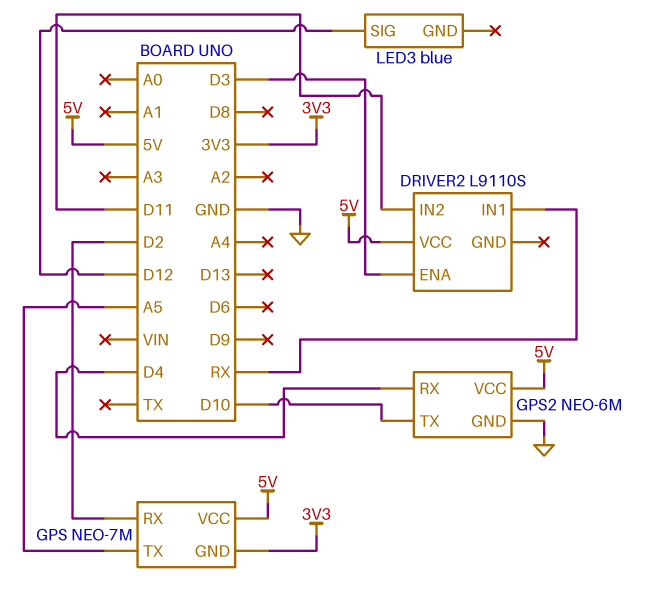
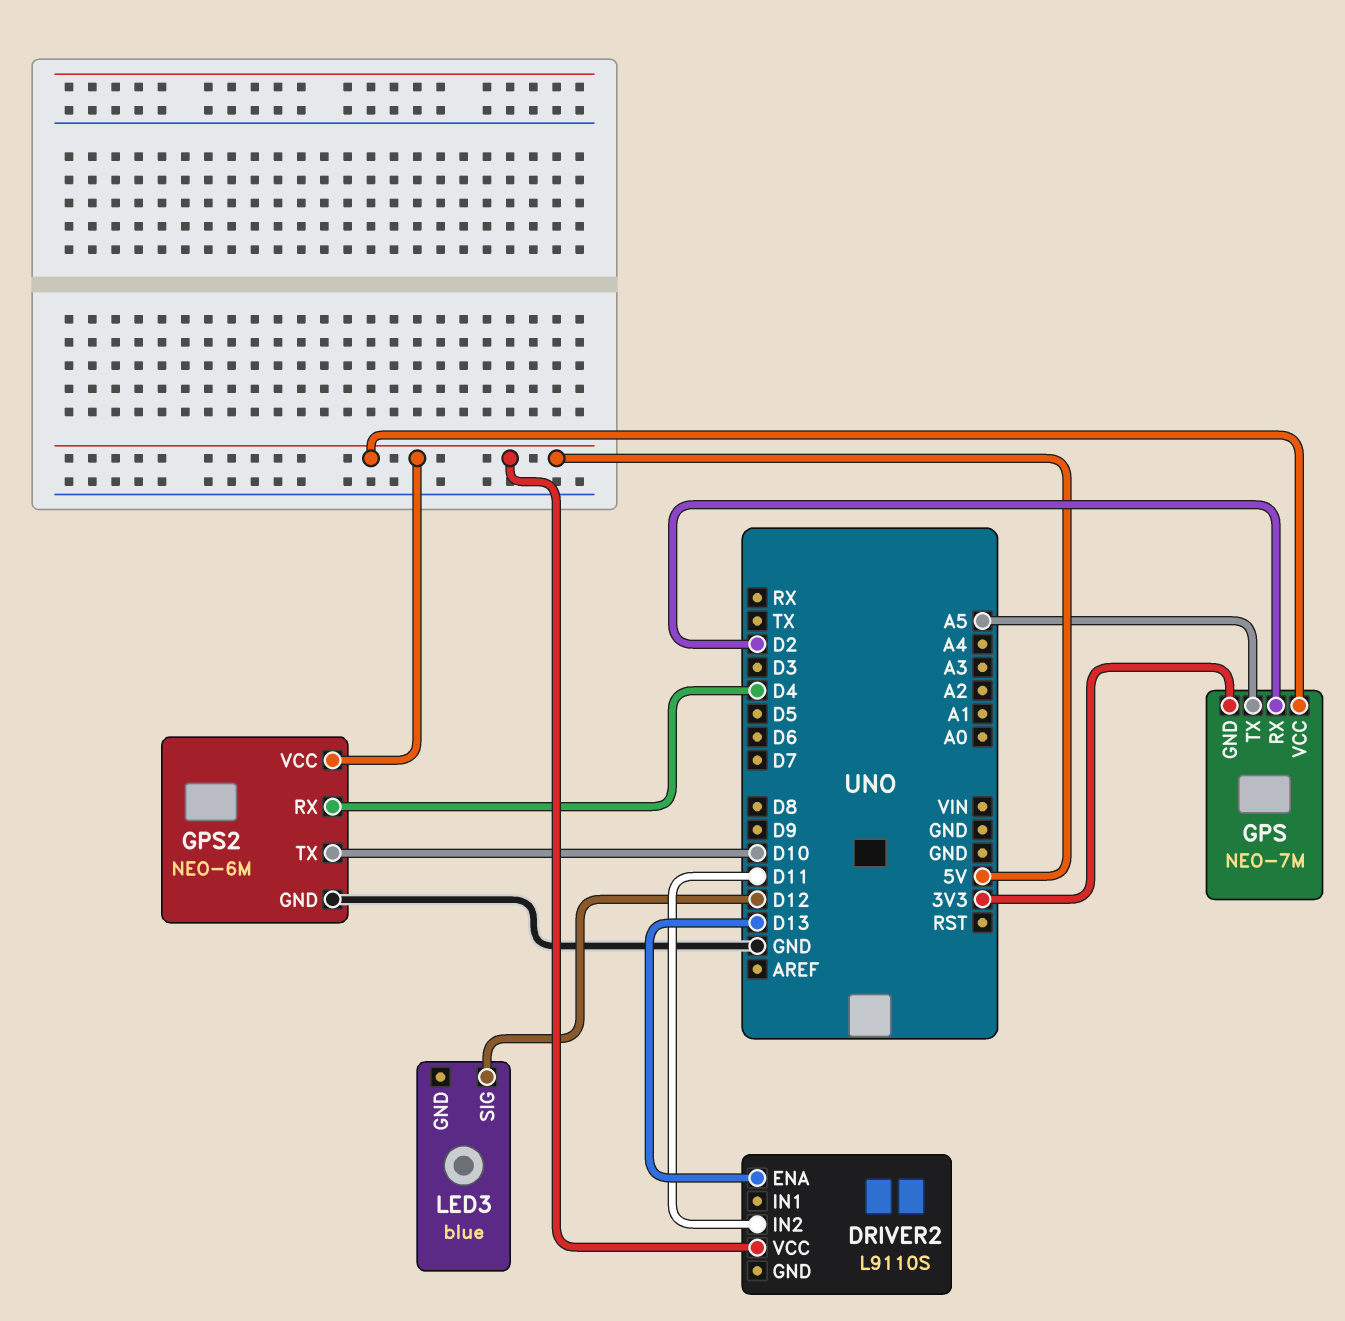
DRIVER2 pin ENA: D3 -> D13
DRIVER2 pin IN1: RX -> none

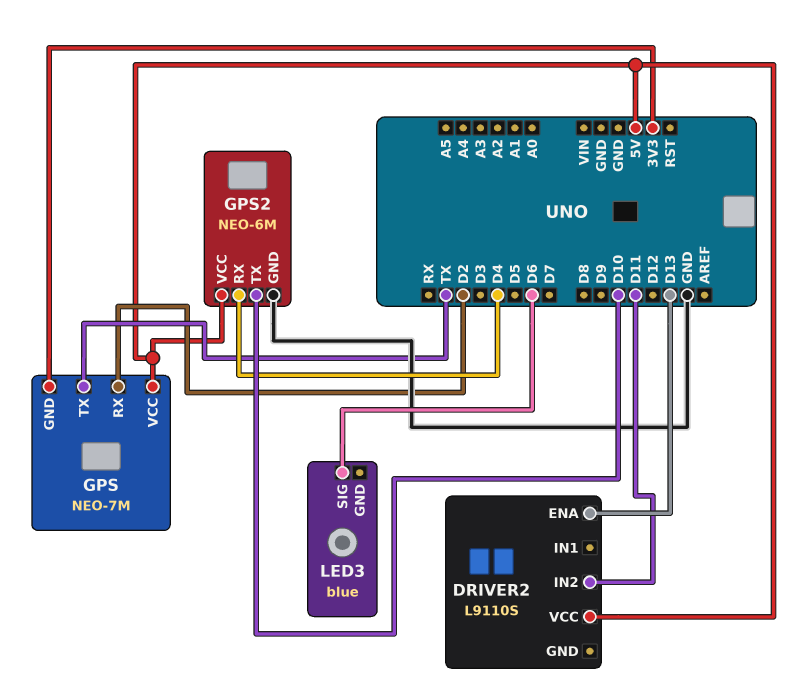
GPS pin TX: A5 -> TX
LED3 pin SIG: D12 -> D6

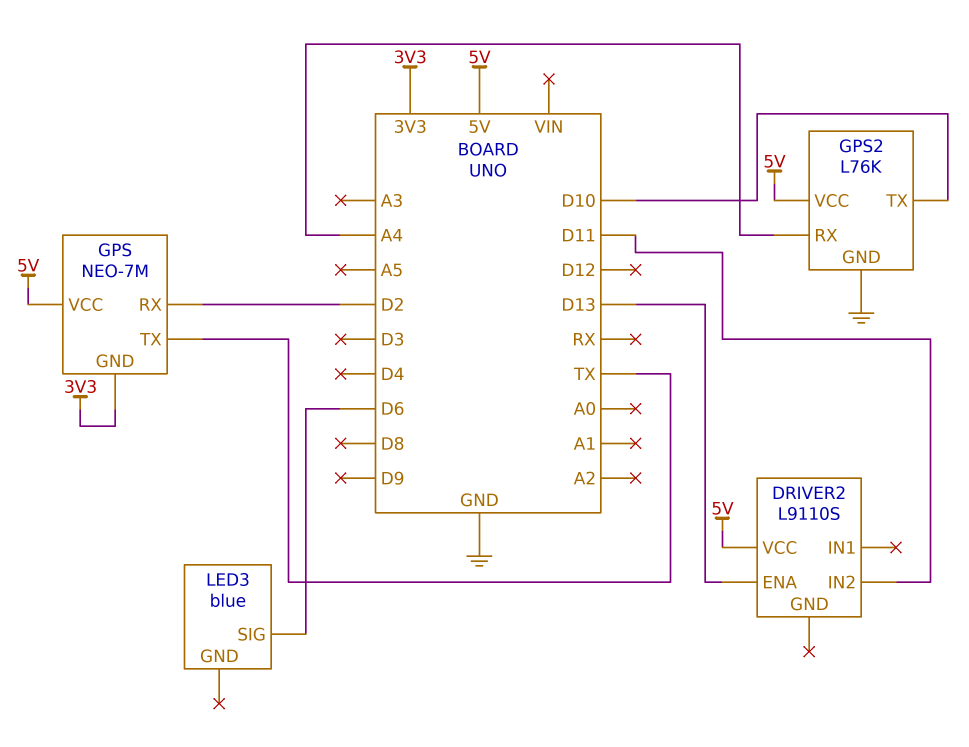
GPS2: NEO-6M -> L76K
GPS2 pin RX: D4 -> A4

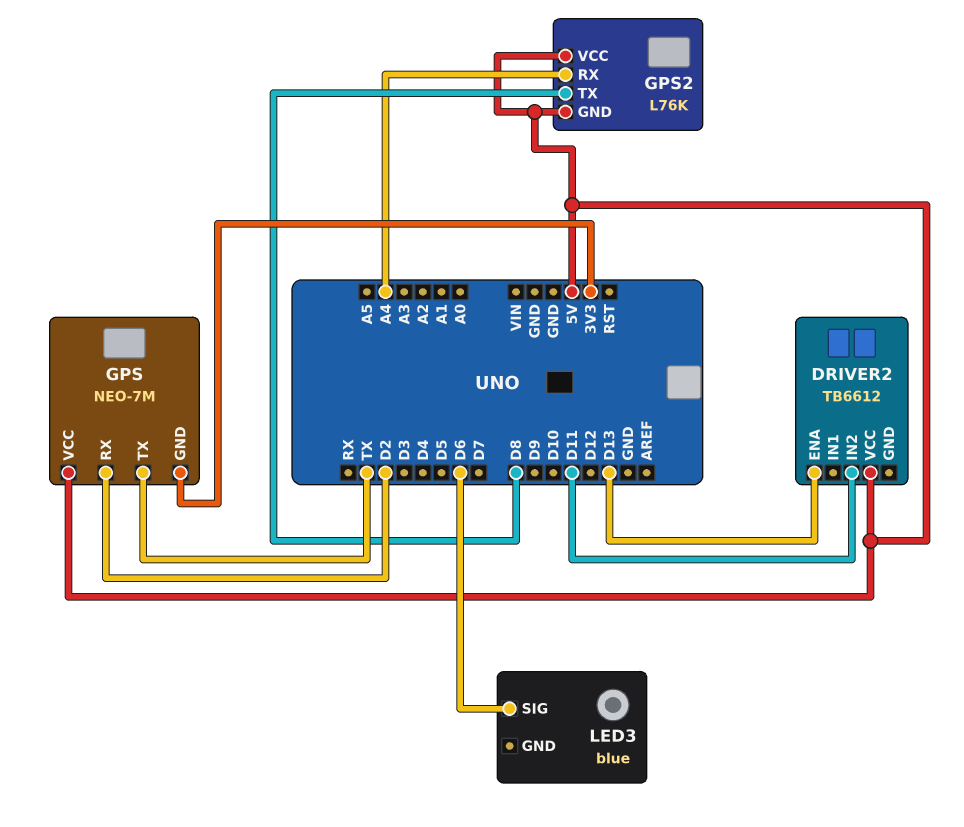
DRIVER2: L9110S -> TB6612
GPS2 pin GND: GND -> 5V
GPS2 pin TX: D10 -> D8

